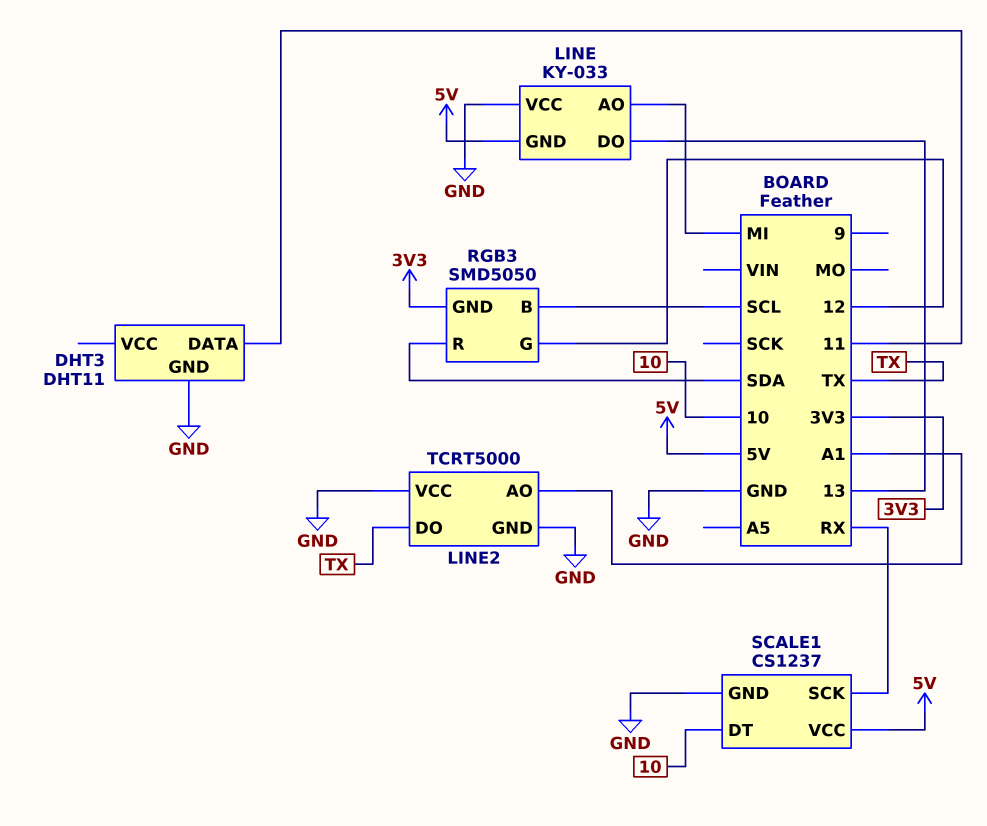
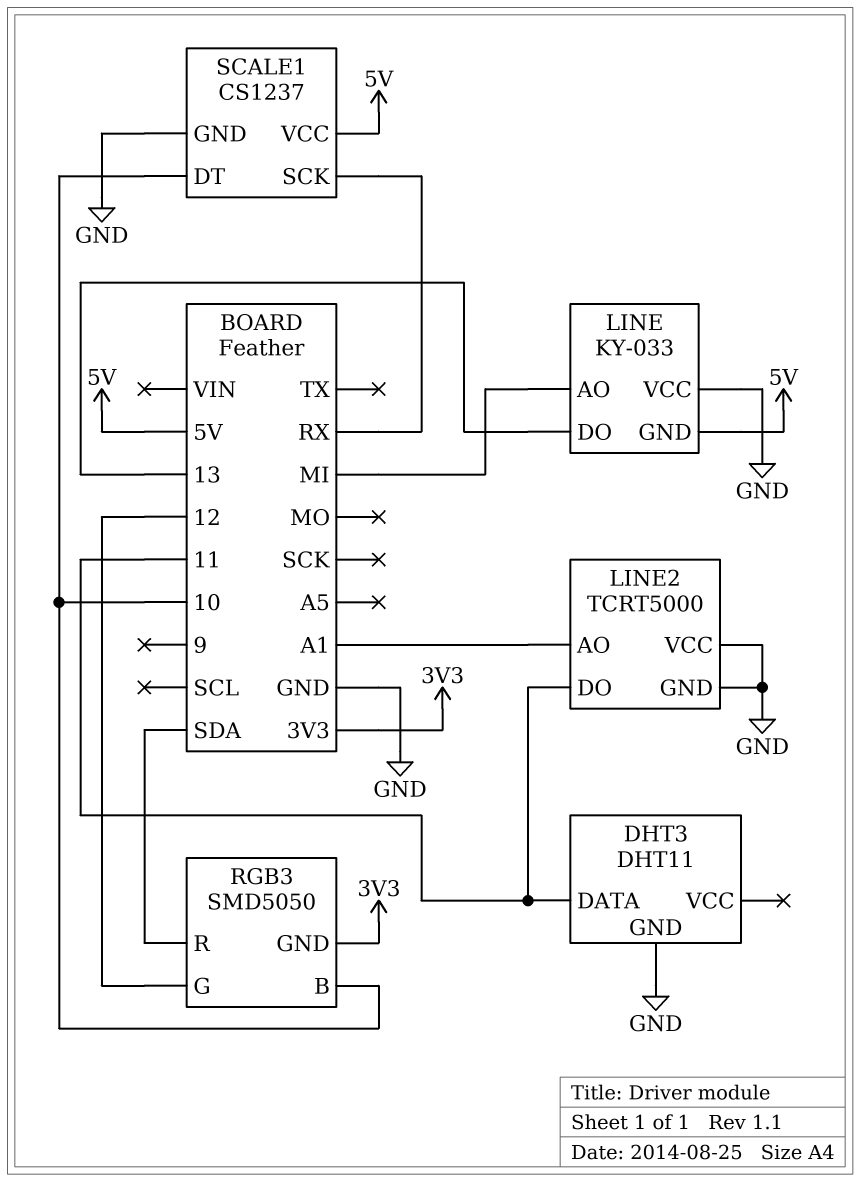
LINE2 pin DO: TX -> 11
RGB3 pin B: SCL -> 10

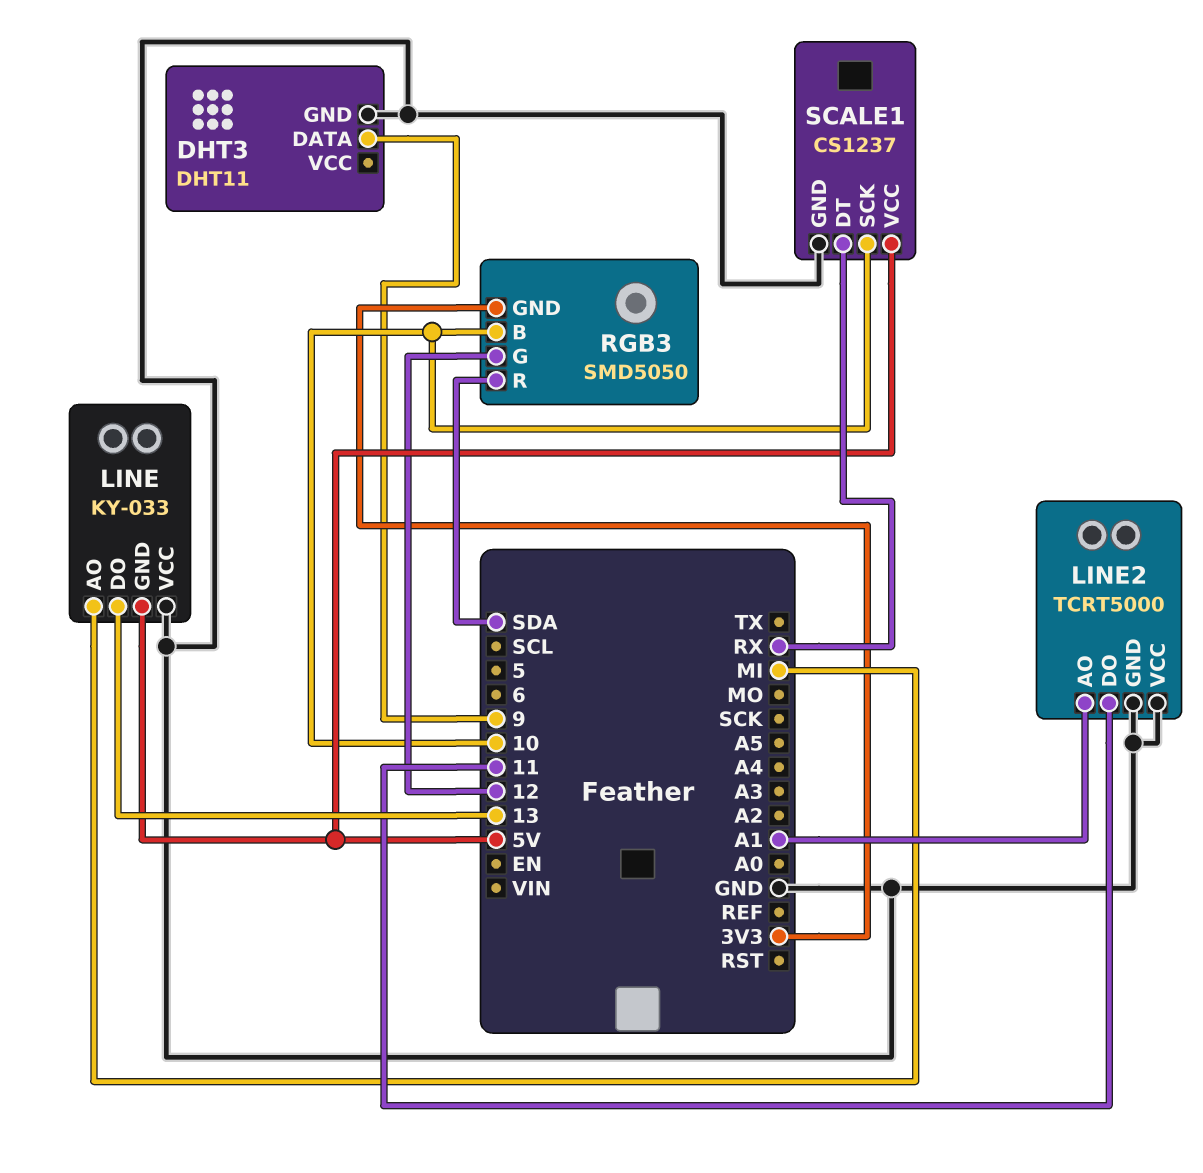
DHT3 pin DATA: 11 -> 9
SCALE1 pin DT: 10 -> RX
SCALE1 pin SCK: RX -> 10

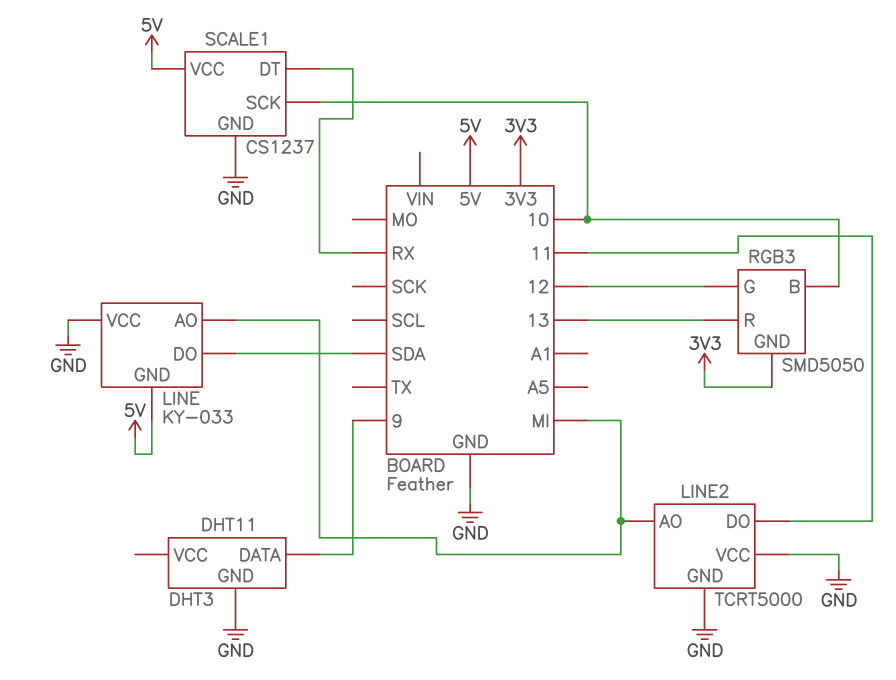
LINE pin DO: 13 -> SDA
LINE2 pin AO: A1 -> MI
RGB3 pin R: SDA -> 13

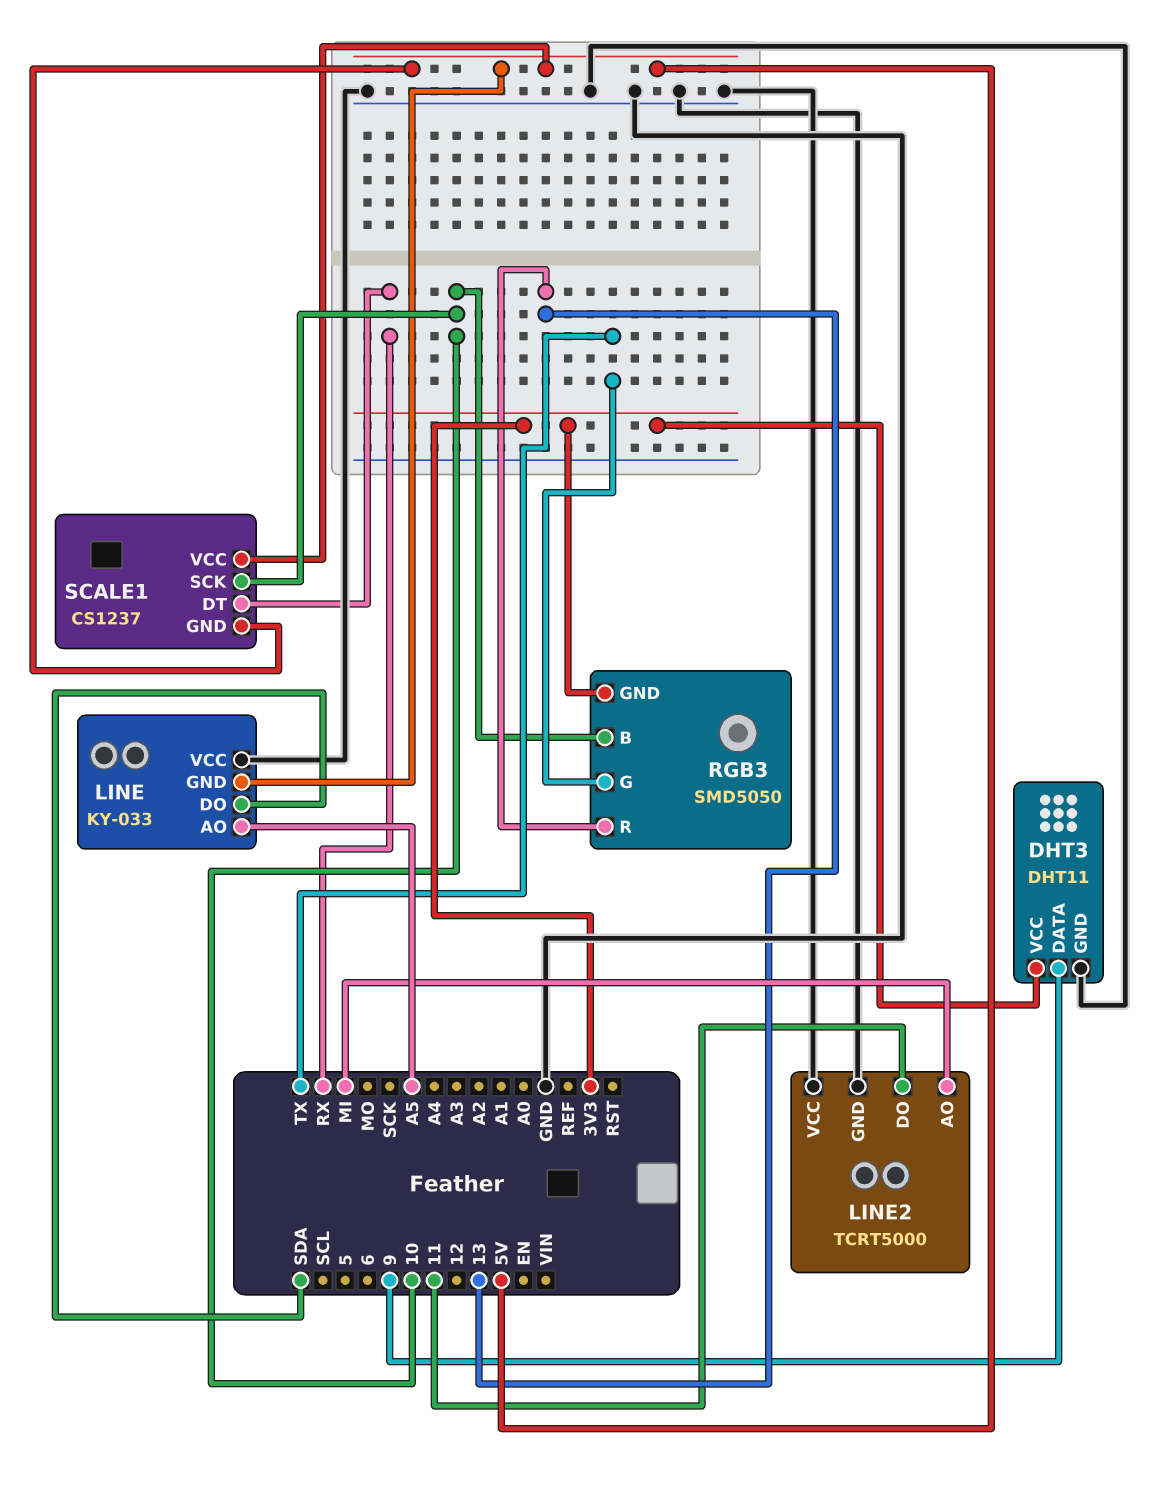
DHT3 pin VCC: none -> 3V3
LINE pin AO: MI -> A5
RGB3 pin G: 12 -> TX
SCALE1 pin GND: GND -> 5V

